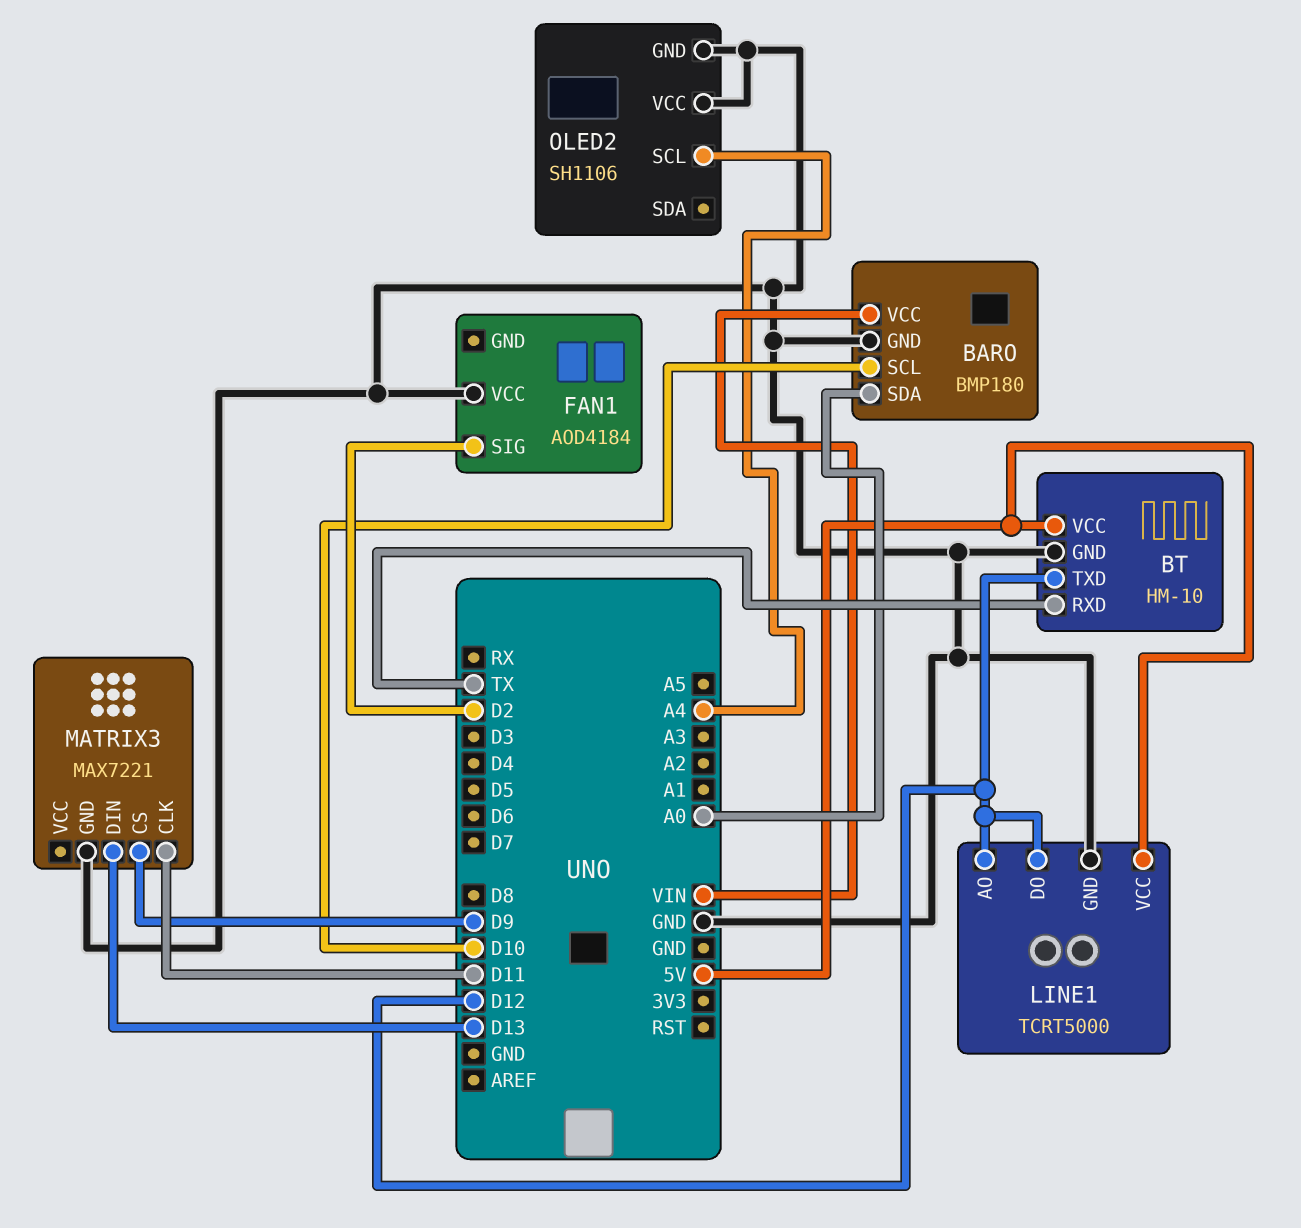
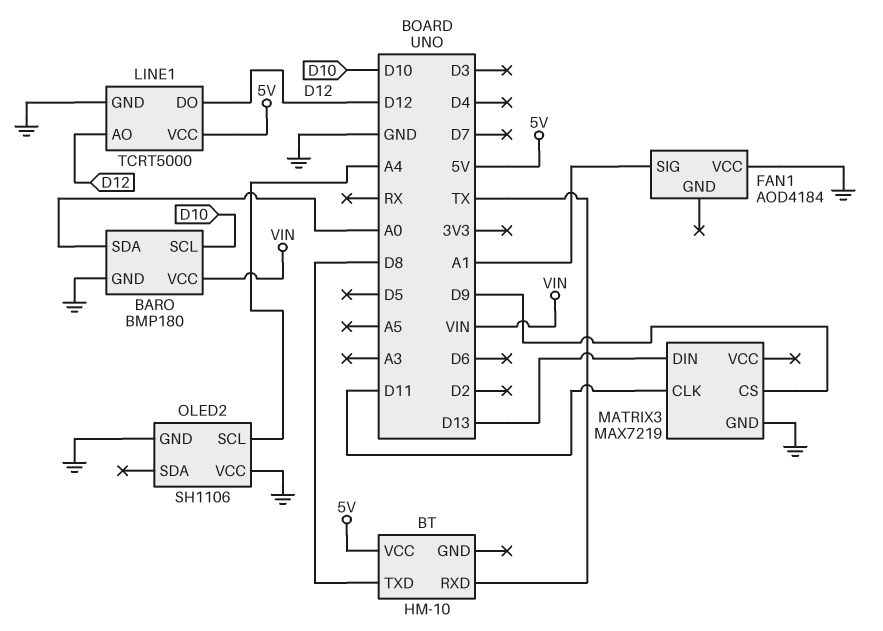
BT pin GND: GND -> none
BT pin TXD: D12 -> D8
FAN1 pin SIG: D2 -> A1
MATRIX3: MAX7221 -> MAX7219

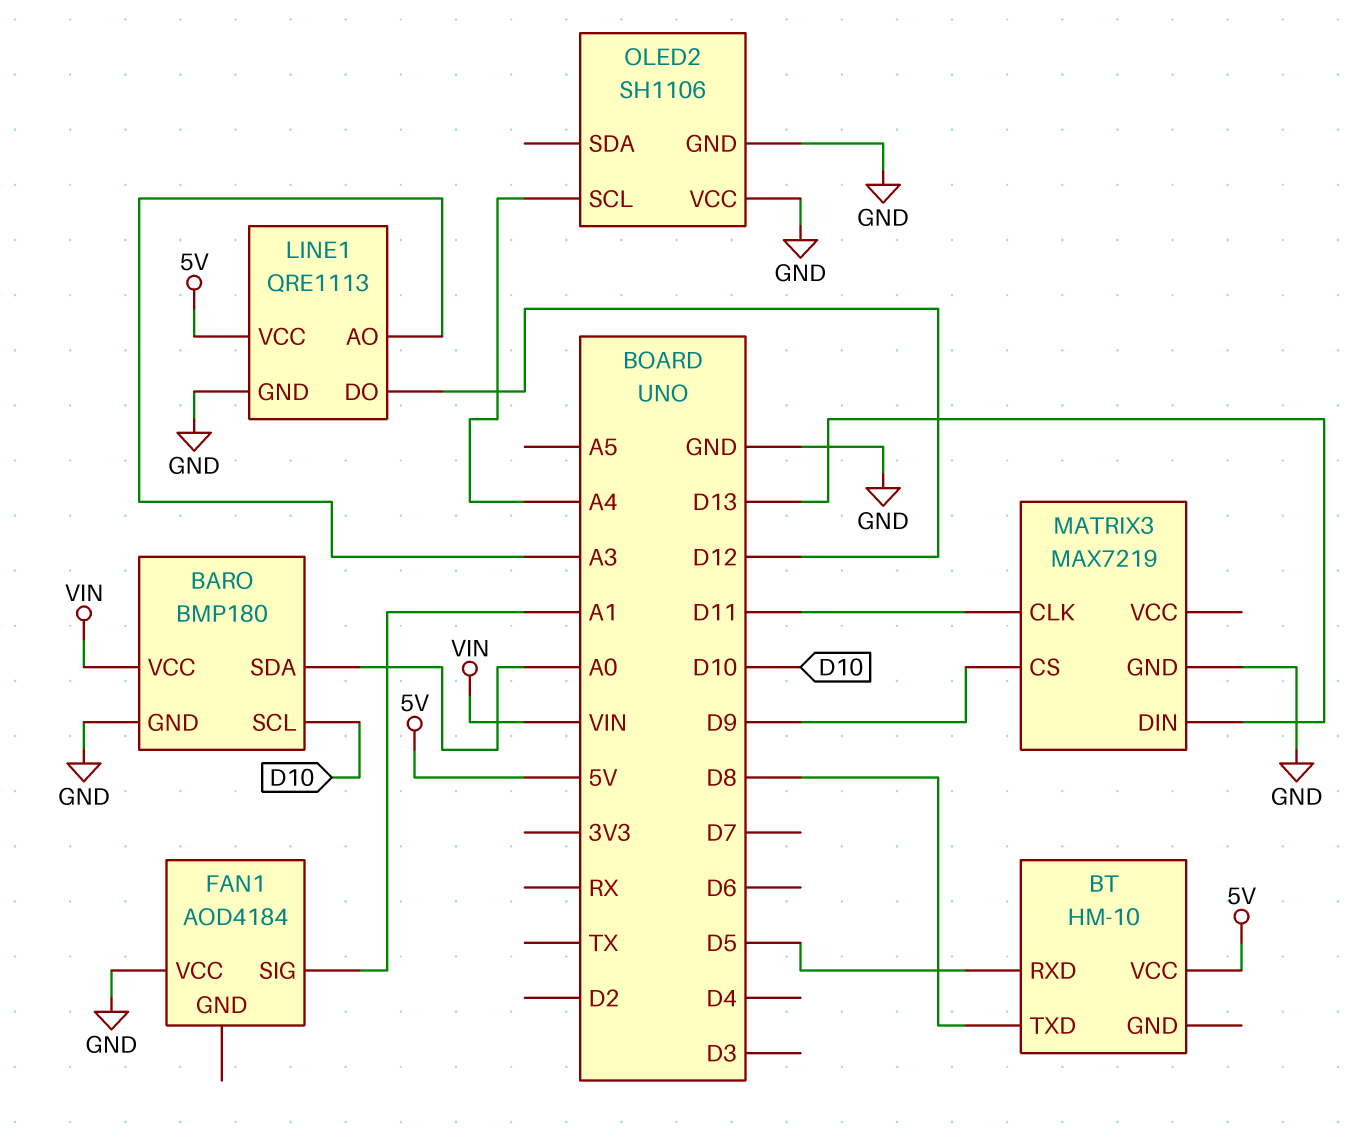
BT pin RXD: TX -> D5
LINE1: TCRT5000 -> QRE1113
LINE1 pin AO: D12 -> A3

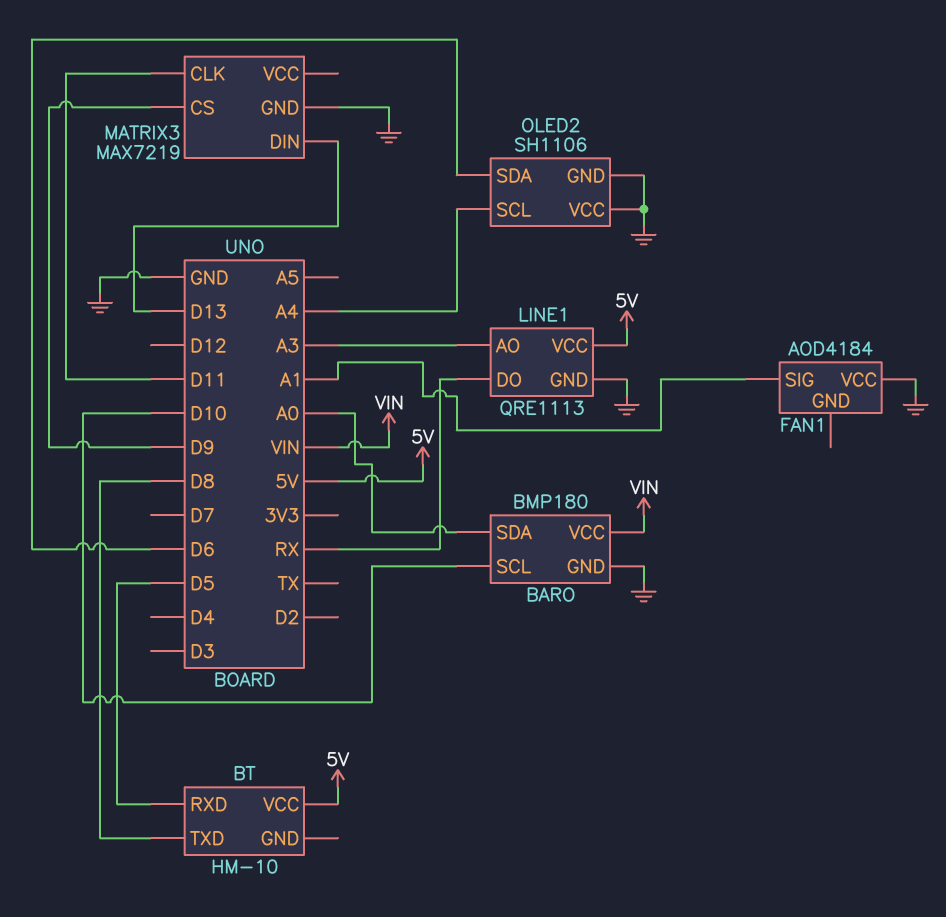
LINE1 pin DO: D12 -> RX
OLED2 pin SDA: none -> D6

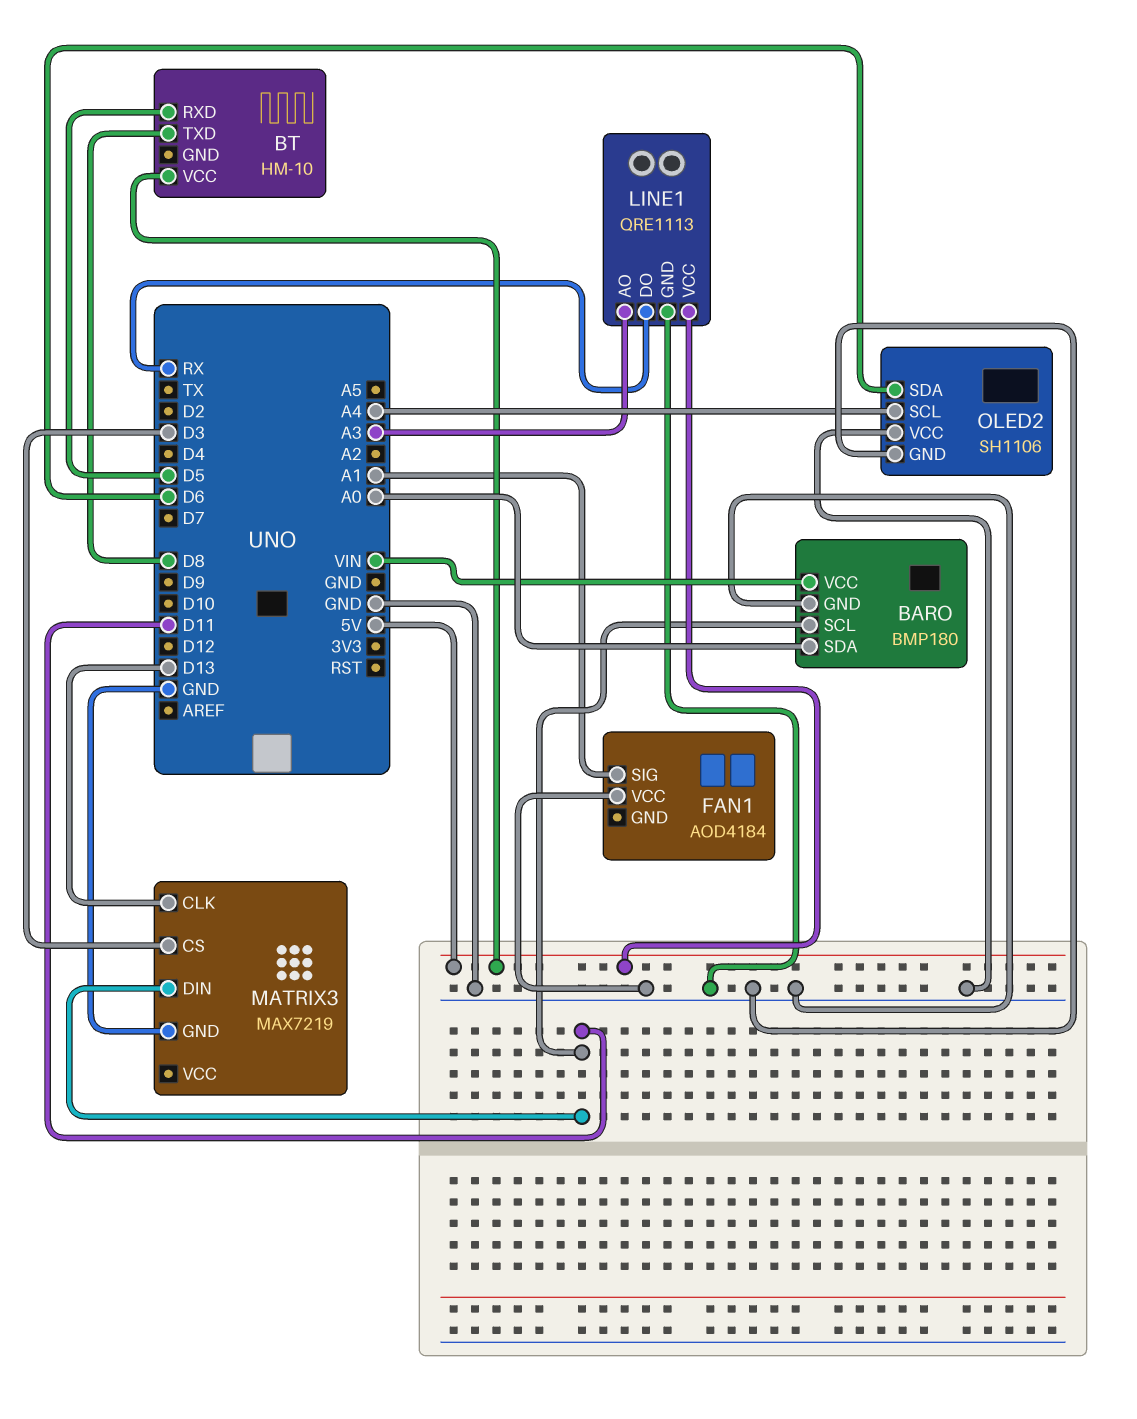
BARO pin SCL: D10 -> D11
MATRIX3 pin CLK: D11 -> D13
MATRIX3 pin CS: D9 -> D3
MATRIX3 pin DIN: D13 -> D11

